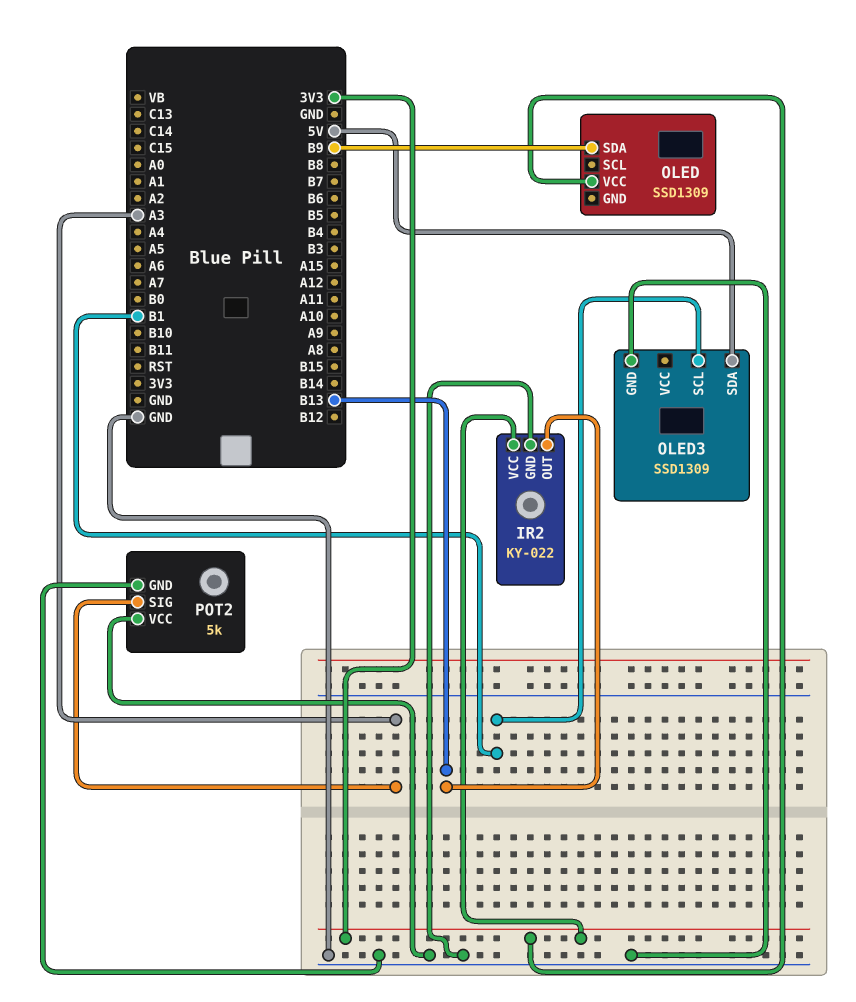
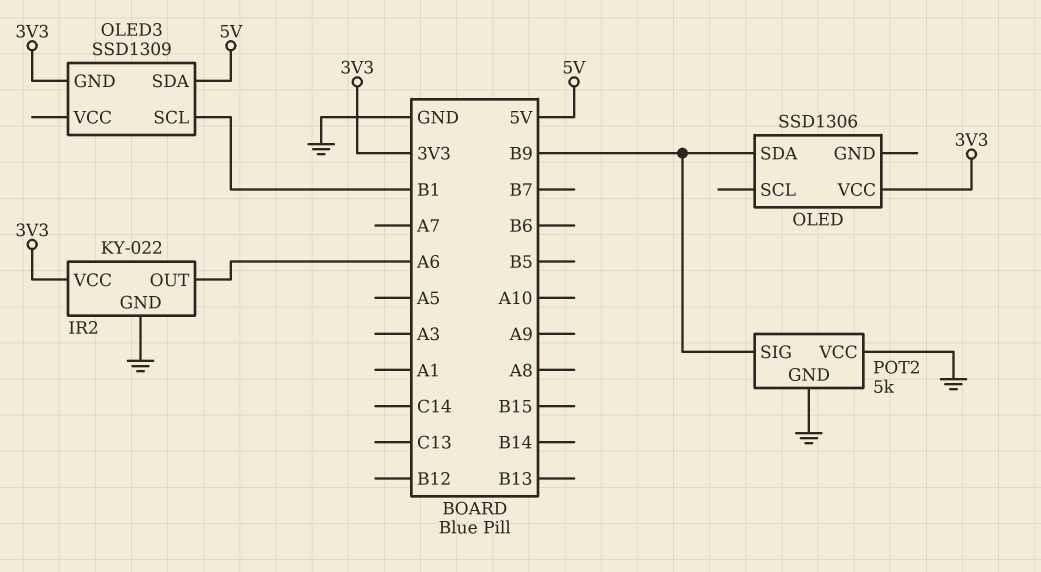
IR2 pin OUT: B13 -> A6
OLED: SSD1309 -> SSD1306
OLED3 pin GND: GND -> 3V3
POT2 pin SIG: A3 -> B9

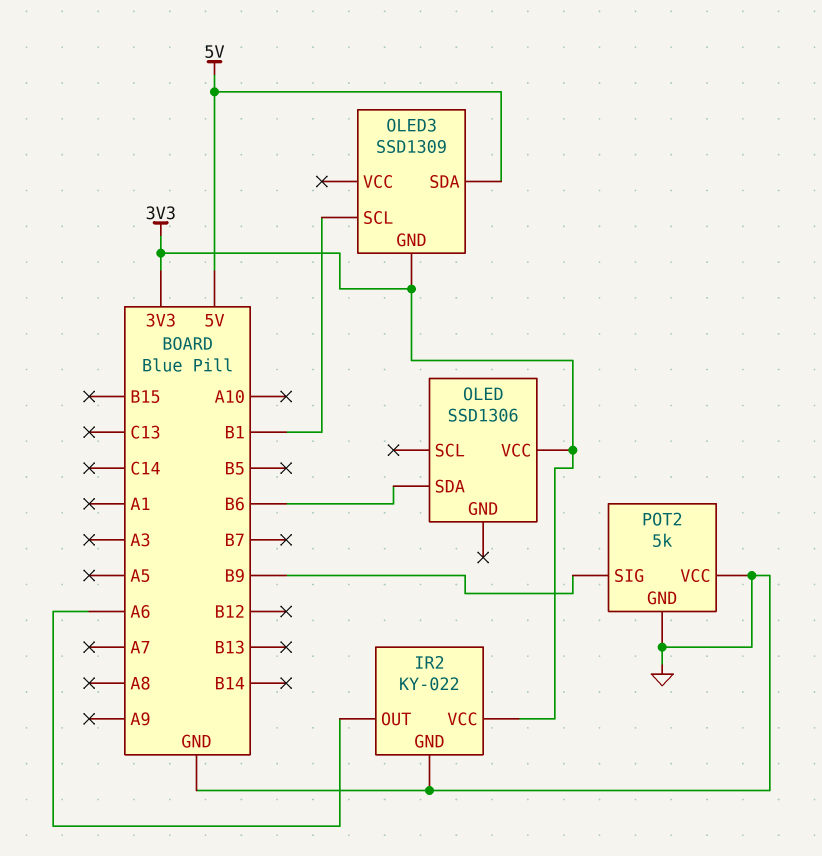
OLED pin SDA: B9 -> B6

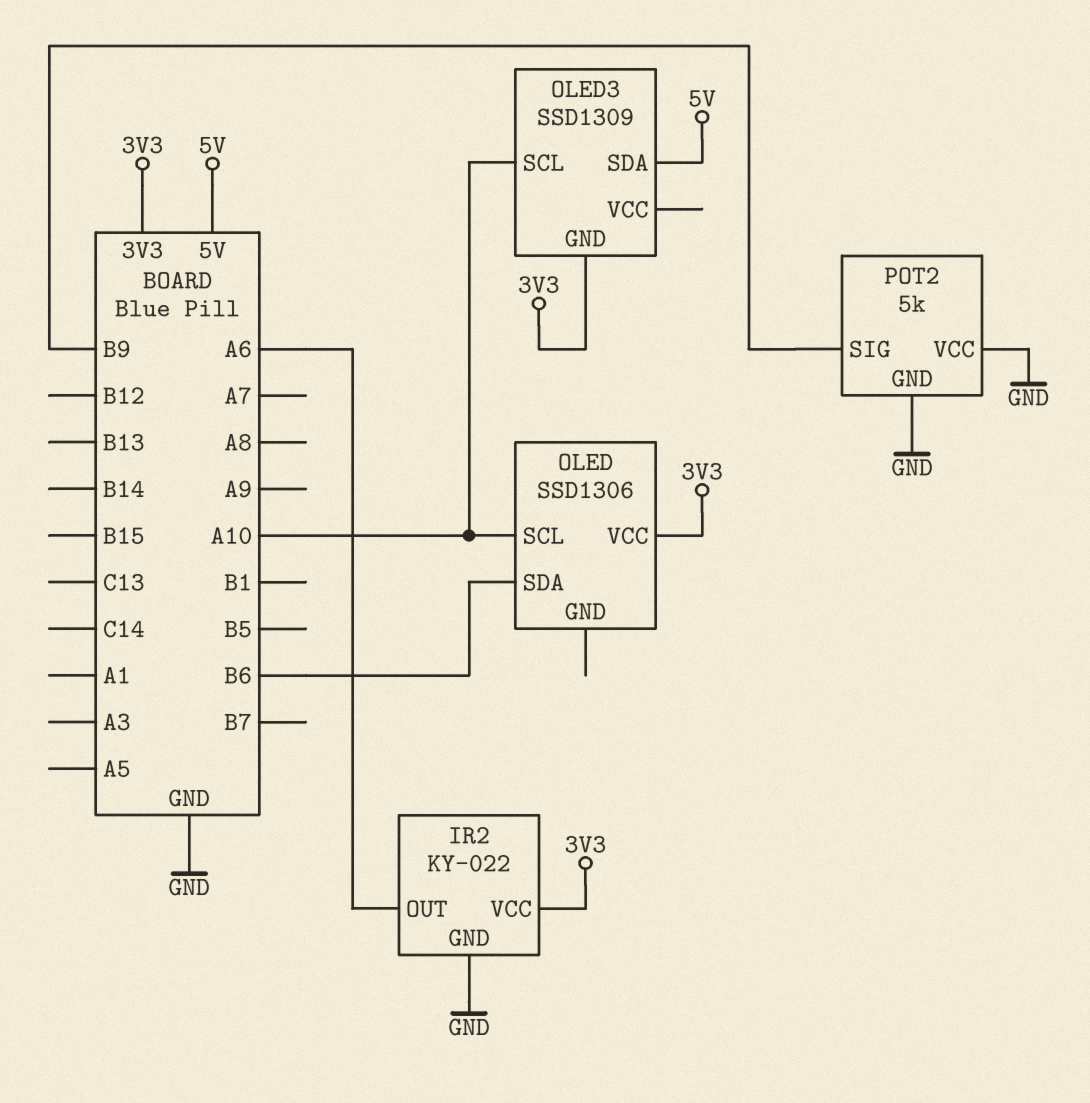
OLED pin SCL: none -> A10
OLED3 pin SCL: B1 -> A10

